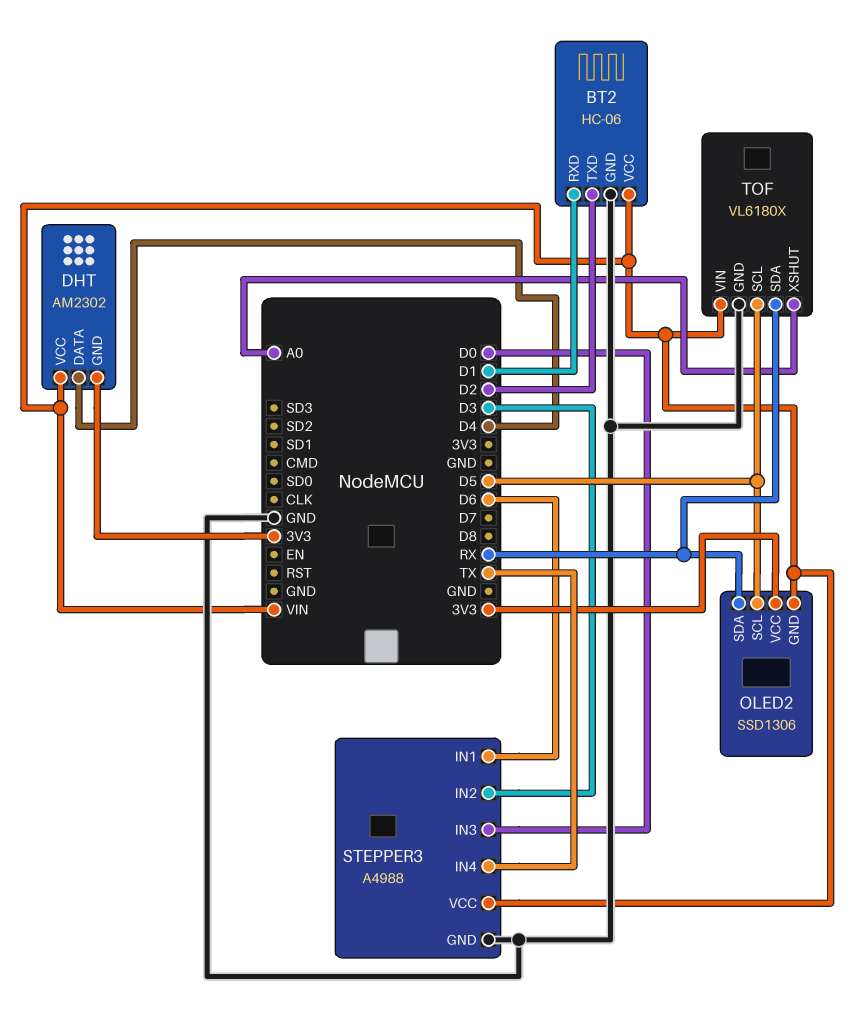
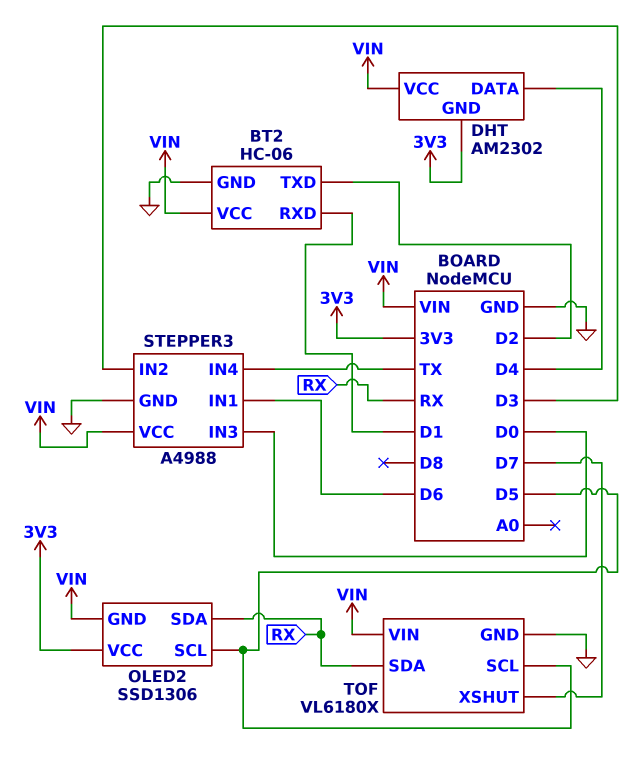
TOF pin XSHUT: A0 -> D7

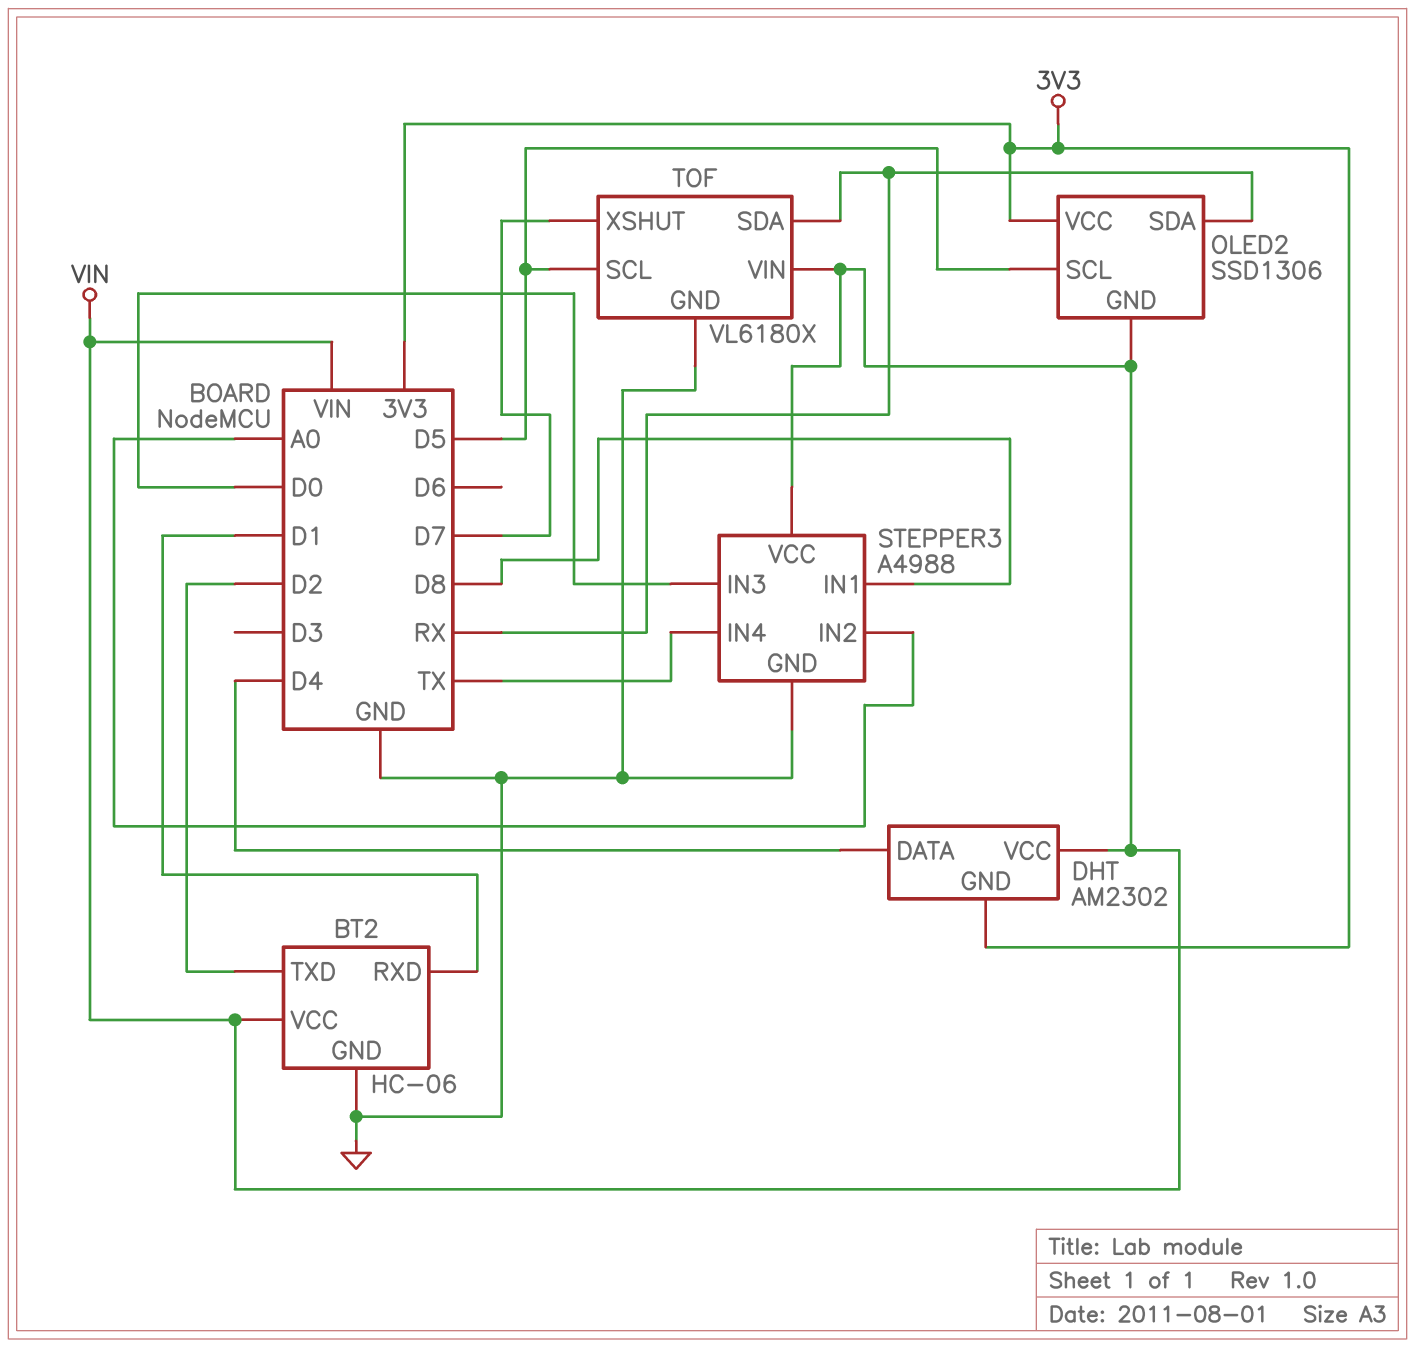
STEPPER3 pin IN1: D6 -> D8
STEPPER3 pin IN2: D3 -> A0

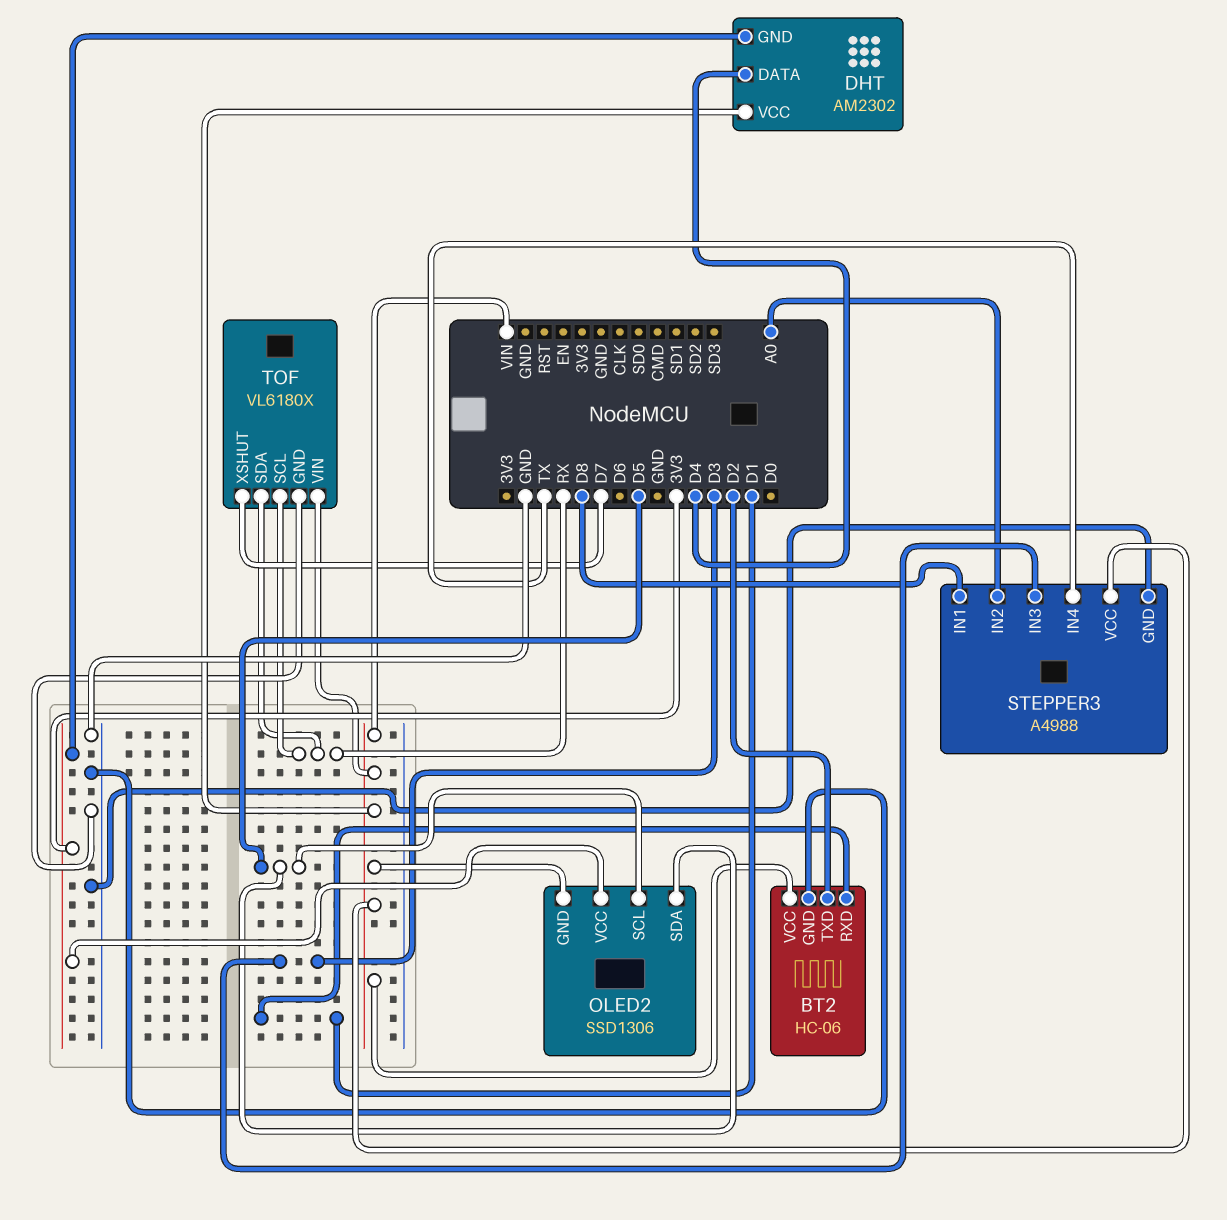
OLED2 pin SDA: RX -> D5
STEPPER3 pin IN3: D0 -> D3
TOF pin SCL: D5 -> RX

